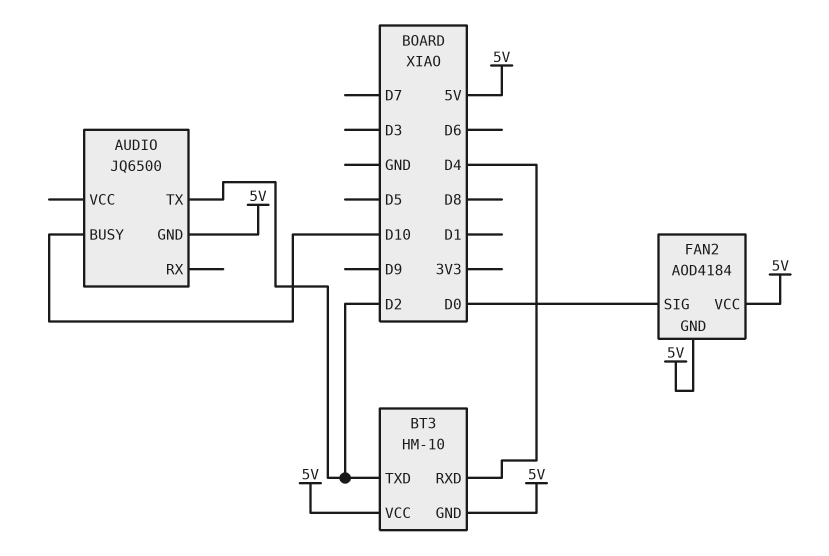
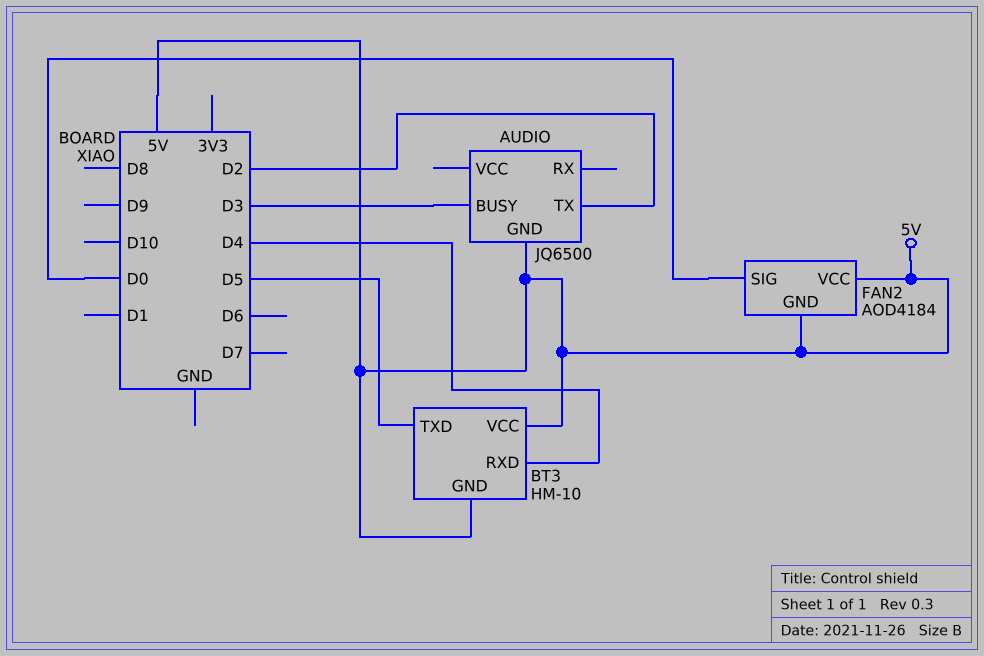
AUDIO pin BUSY: D10 -> D3
BT3 pin TXD: D2 -> D5

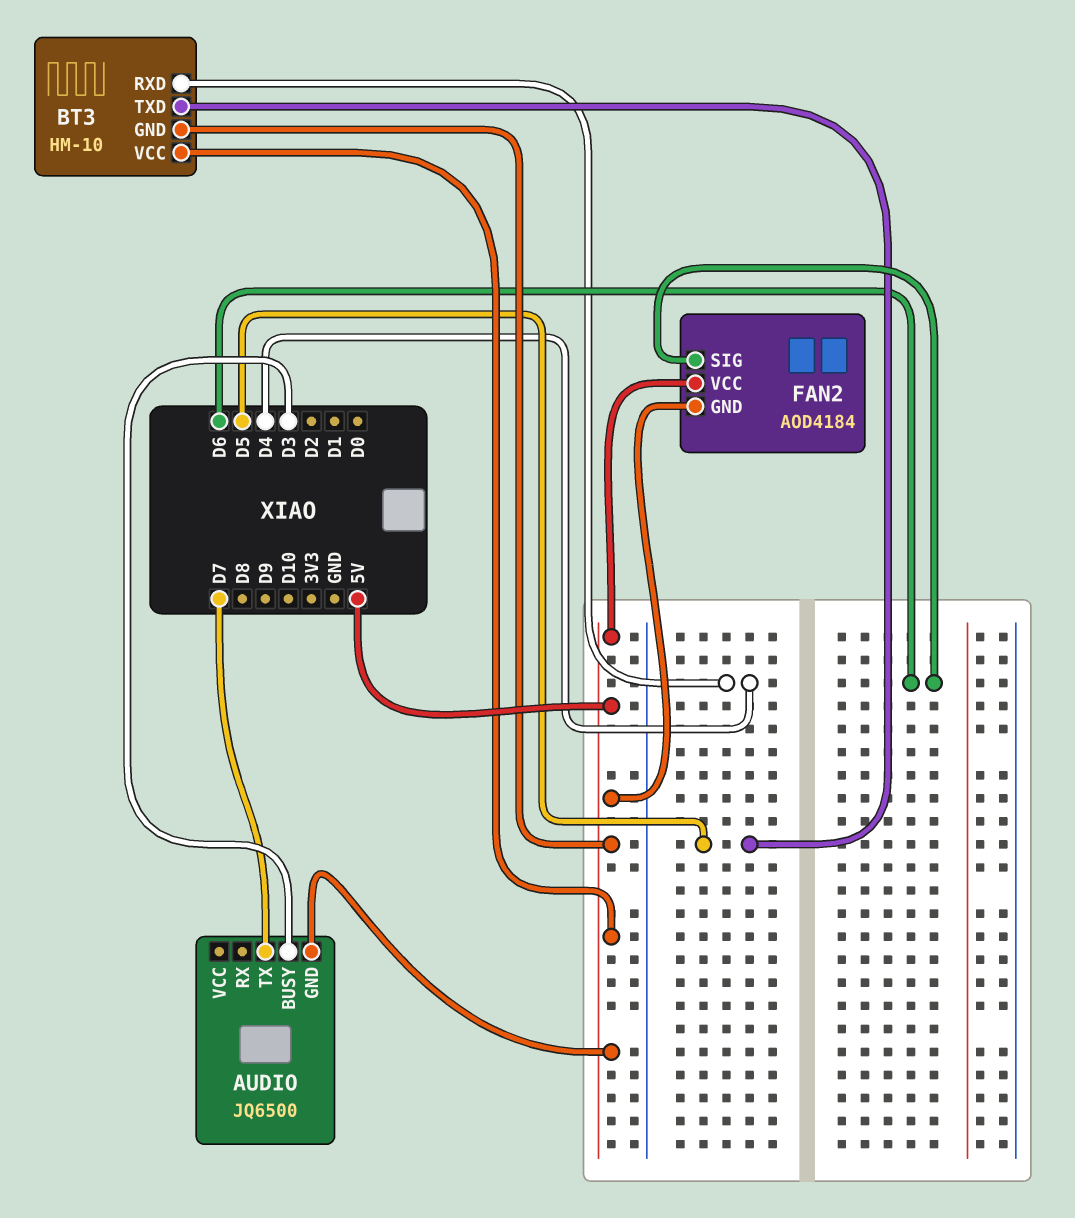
AUDIO pin TX: D2 -> D7
FAN2 pin SIG: D0 -> D6

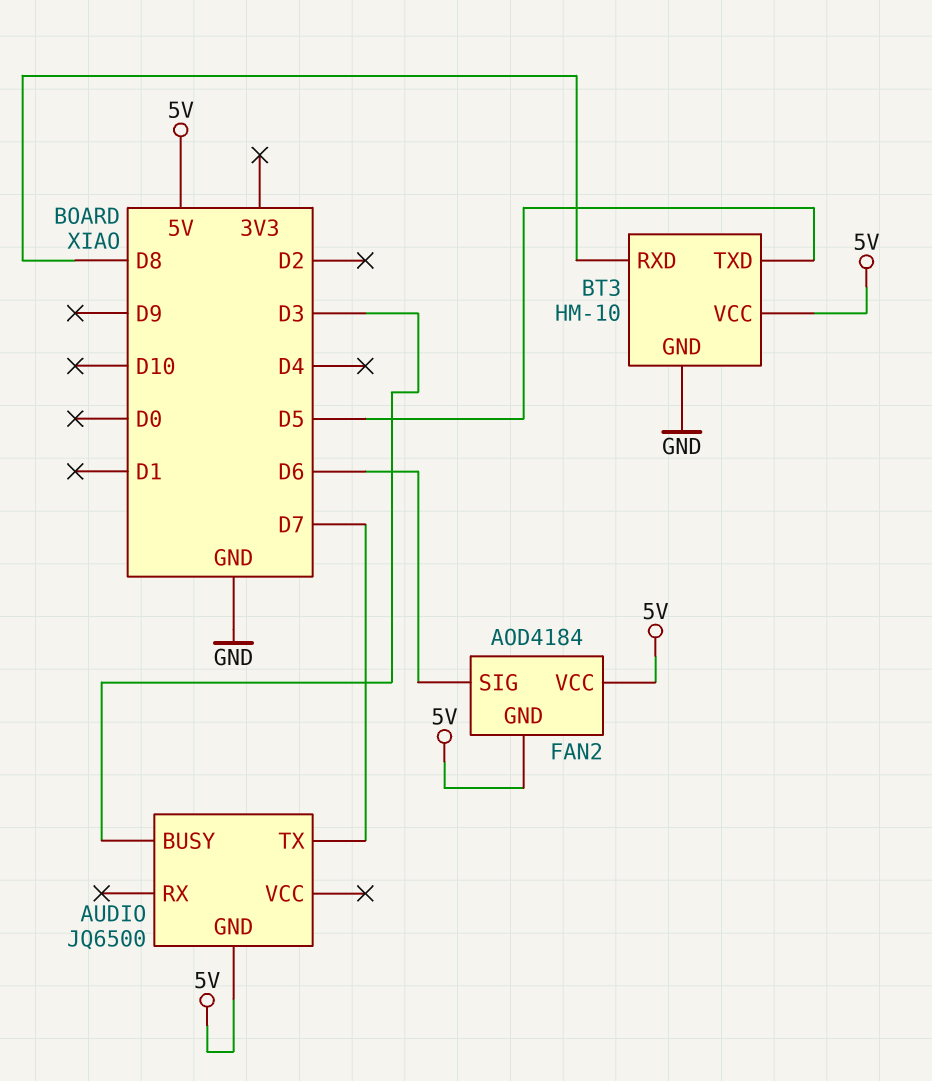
BT3 pin GND: 5V -> GND
BT3 pin RXD: D4 -> D8

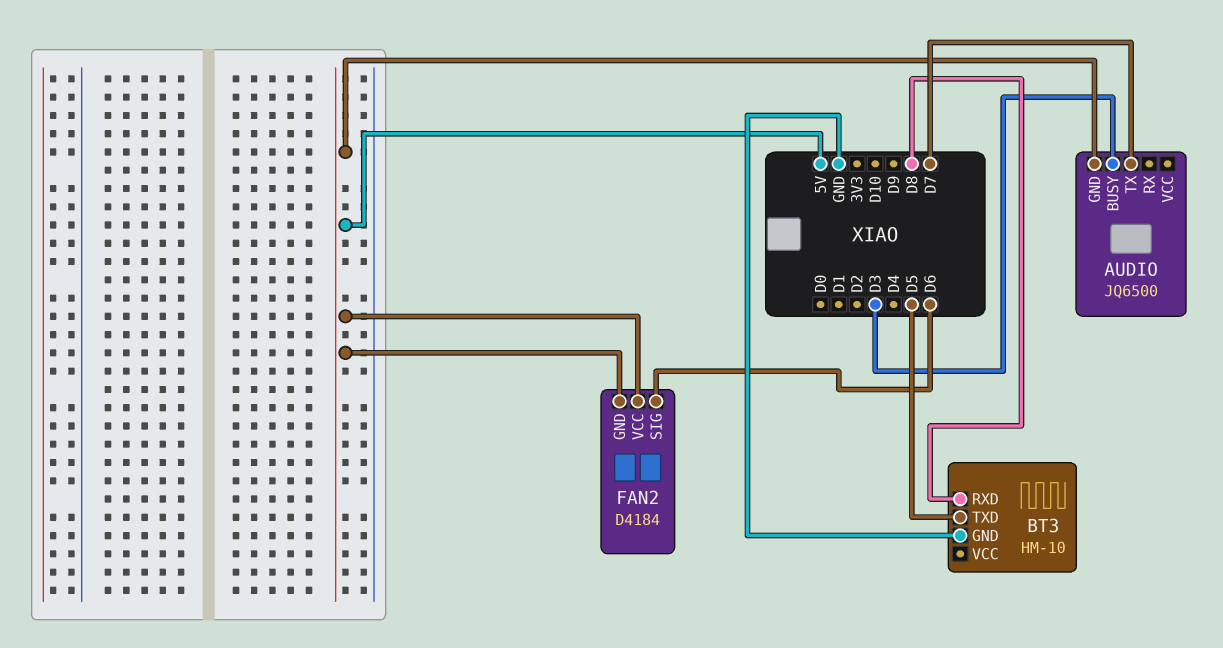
BT3 pin VCC: 5V -> none
FAN2: AOD4184 -> D4184

